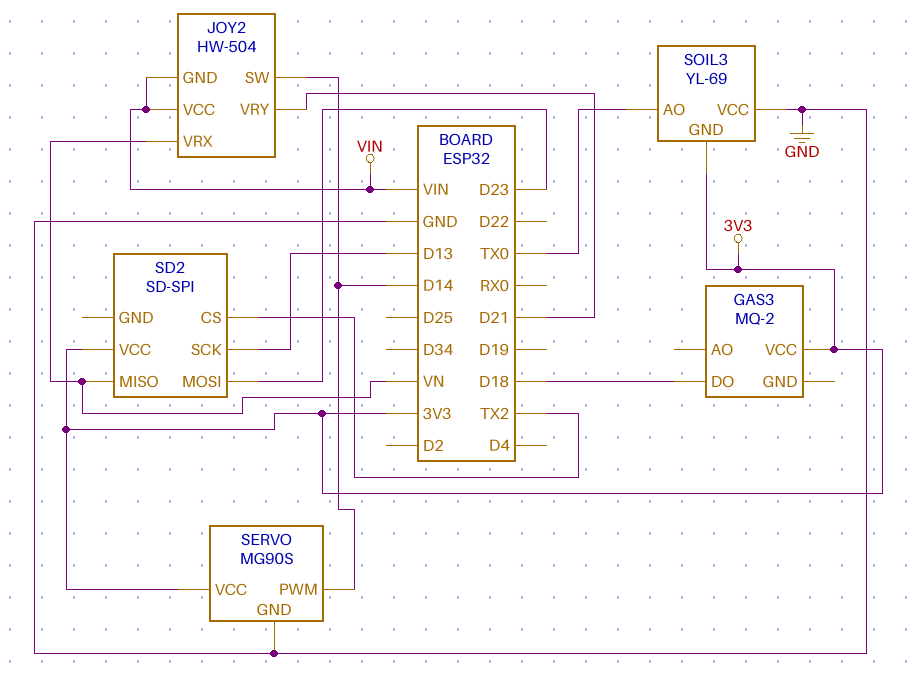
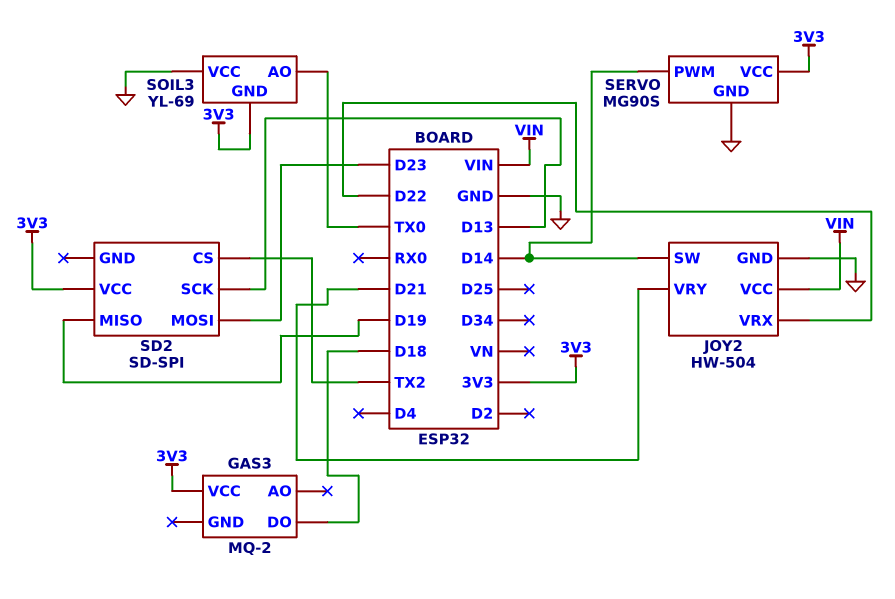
JOY2 pin GND: VIN -> GND
JOY2 pin VRX: VN -> D22
SD2 pin MISO: VN -> D19

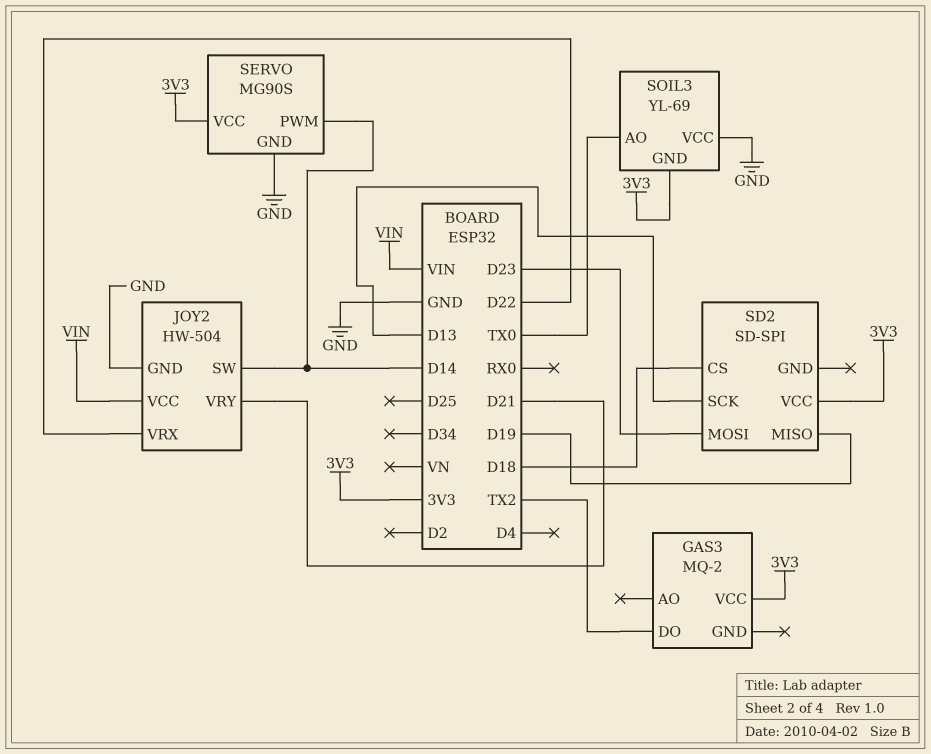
GAS3 pin DO: D18 -> TX2
SD2 pin CS: TX2 -> D18

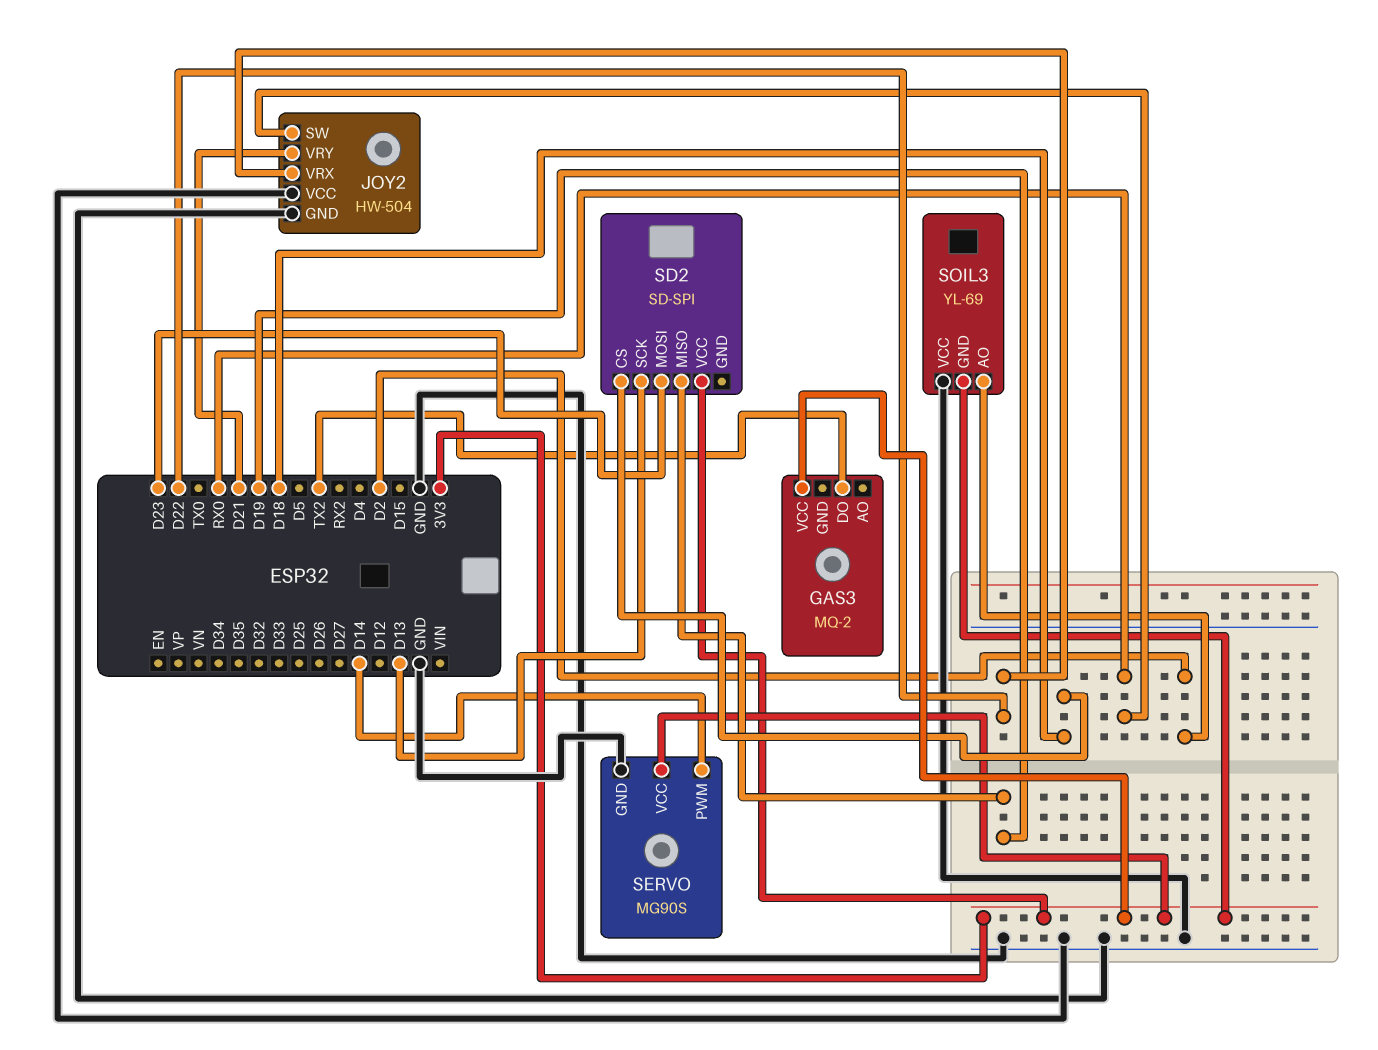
JOY2 pin SW: D14 -> RX0
JOY2 pin VCC: VIN -> GND
SOIL3 pin AO: TX0 -> D2

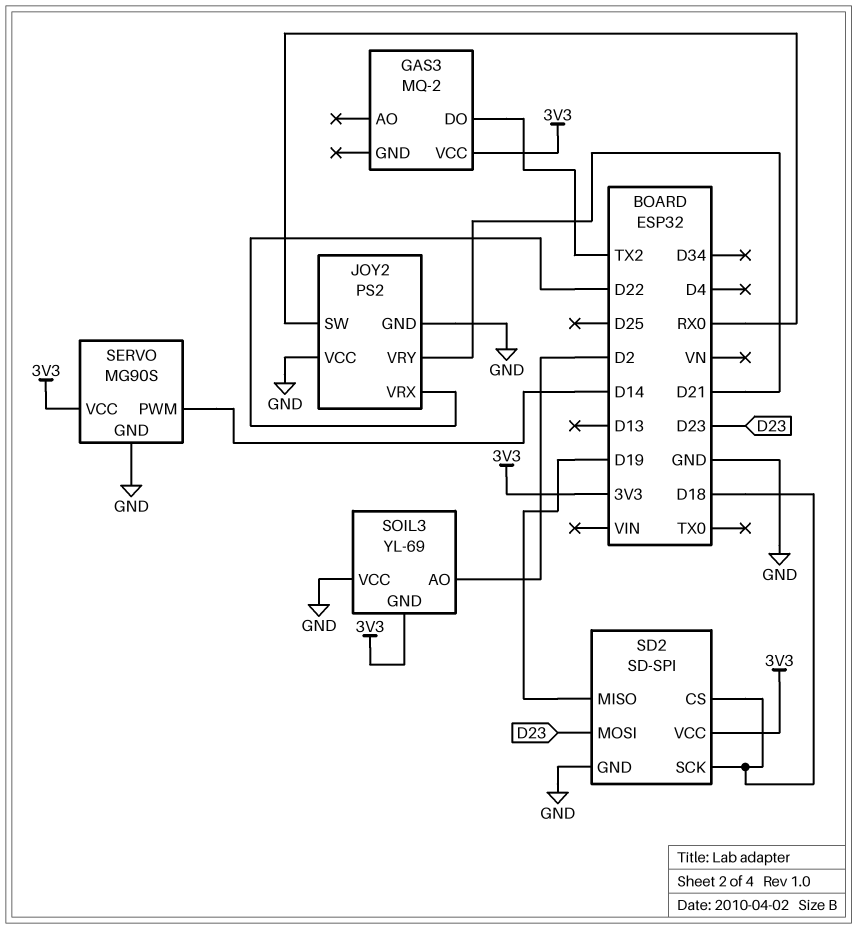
JOY2: HW-504 -> PS2
SD2 pin GND: none -> GND
SD2 pin SCK: D13 -> D18

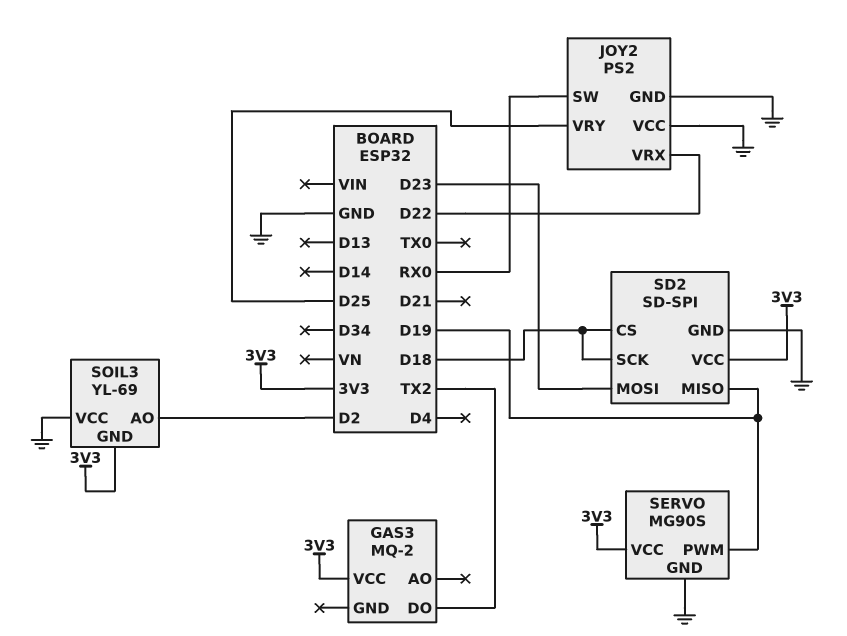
JOY2 pin VRY: D21 -> D25
SERVO pin PWM: D14 -> D19

